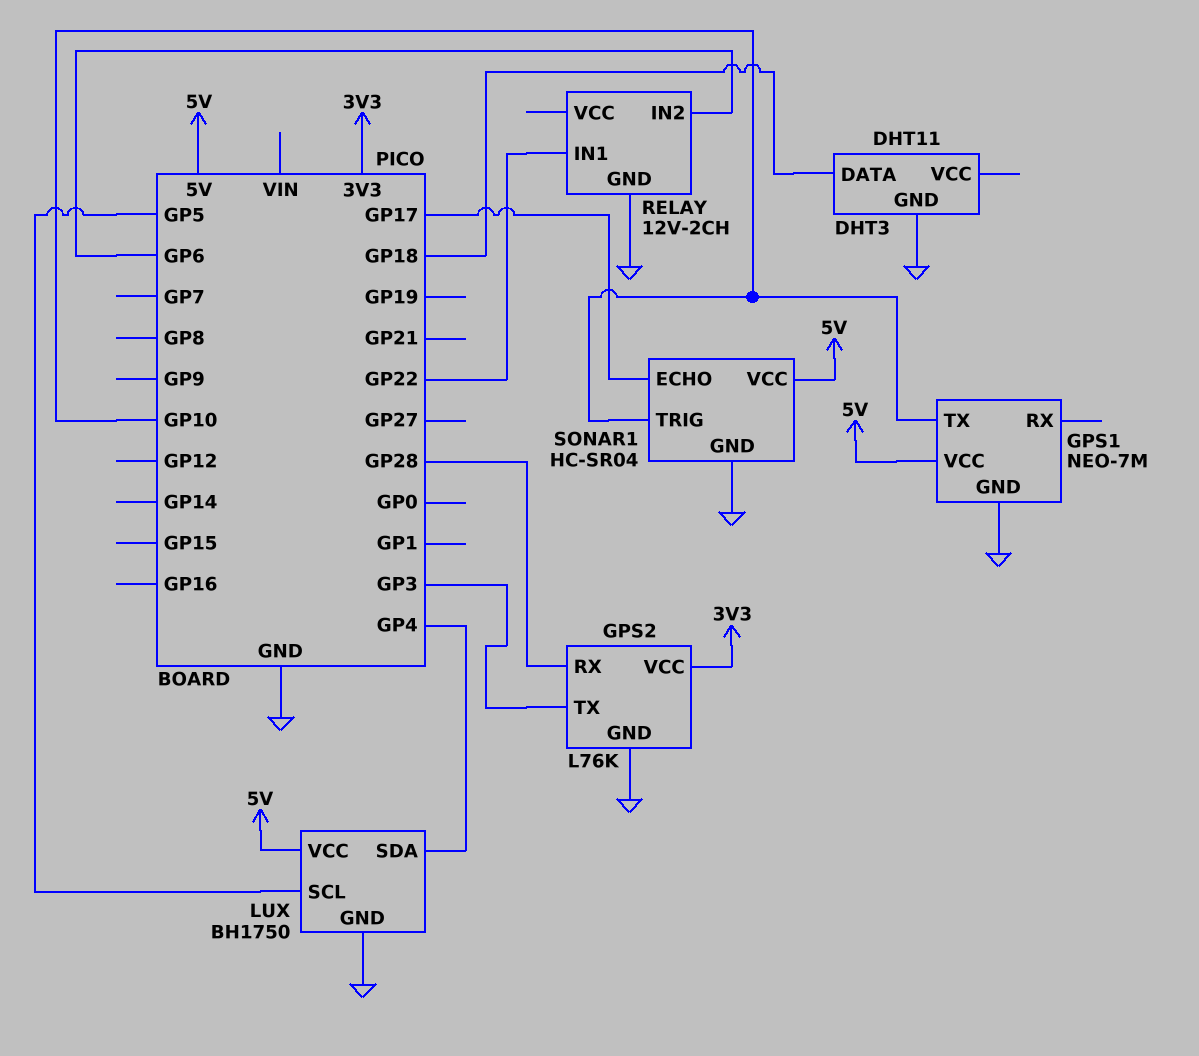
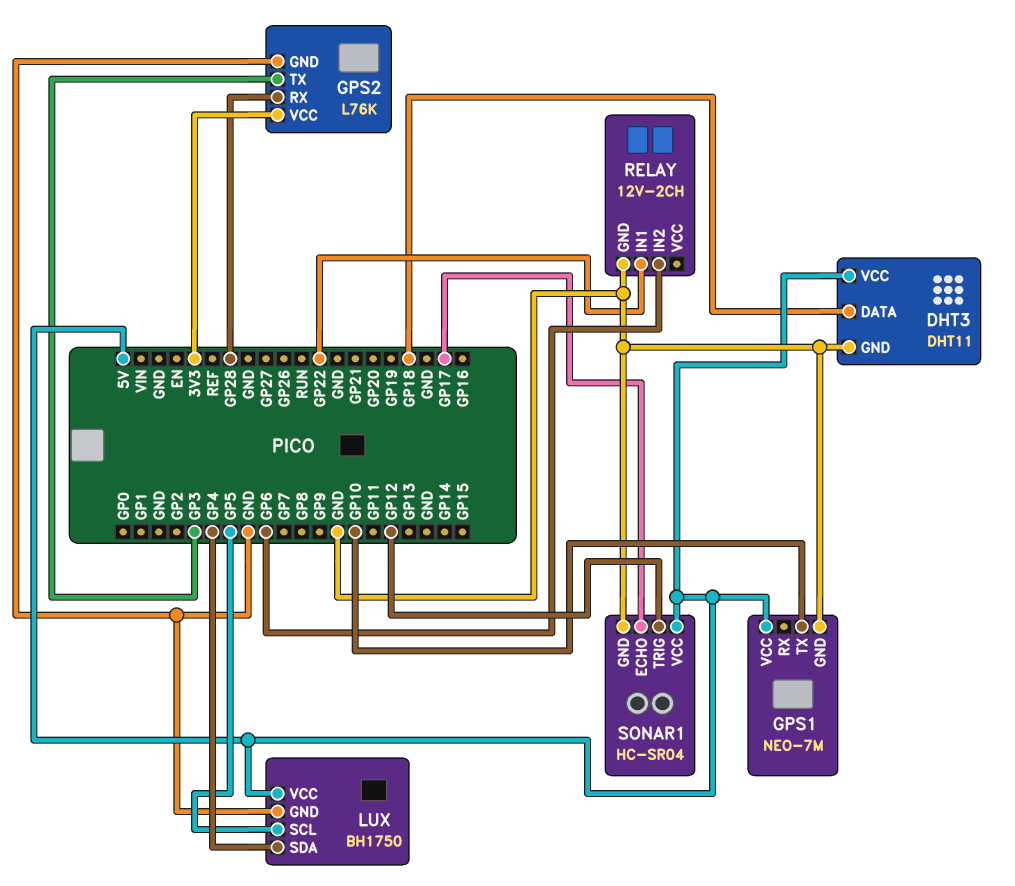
DHT3 pin VCC: none -> 5V
SONAR1 pin TRIG: GP10 -> GP12

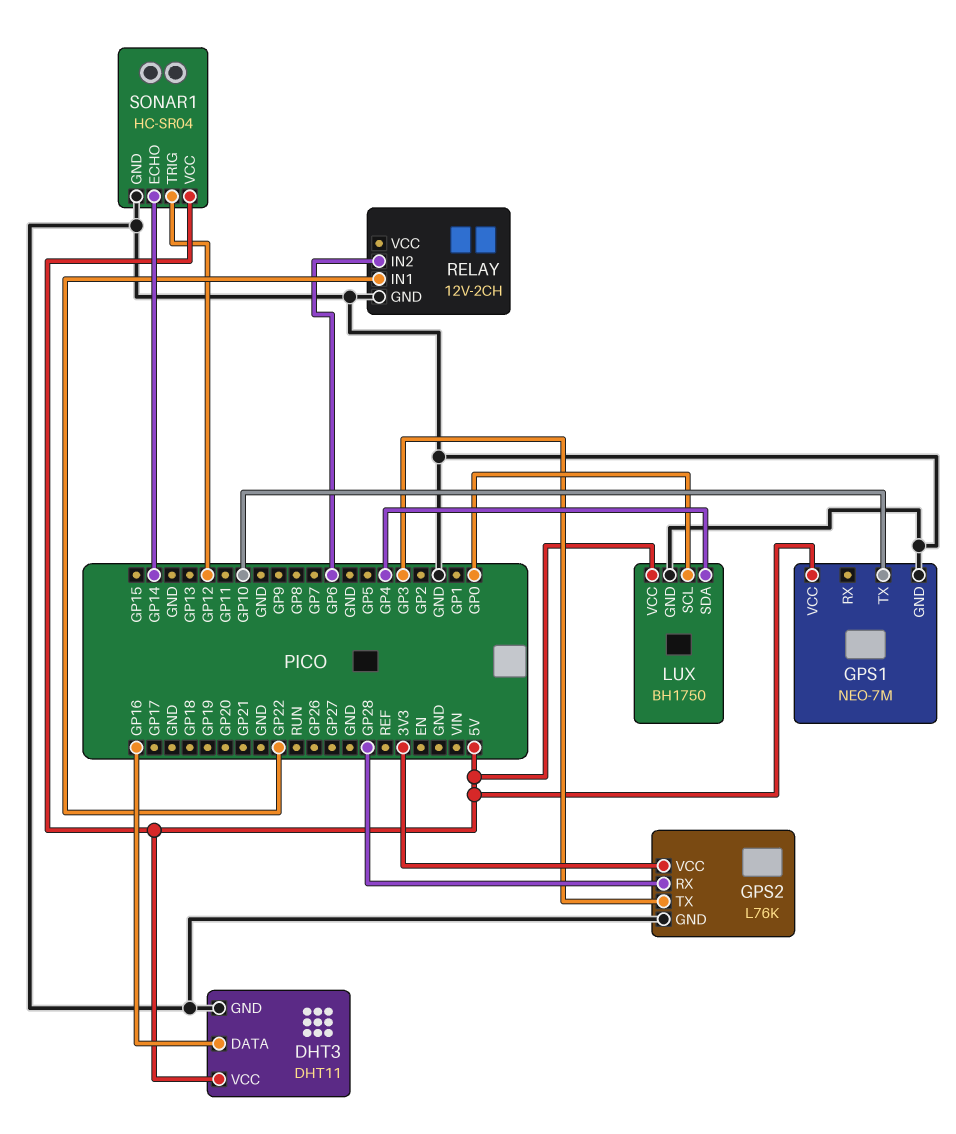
DHT3 pin DATA: GP18 -> GP16
LUX pin SCL: GP5 -> GP0
SONAR1 pin ECHO: GP17 -> GP14

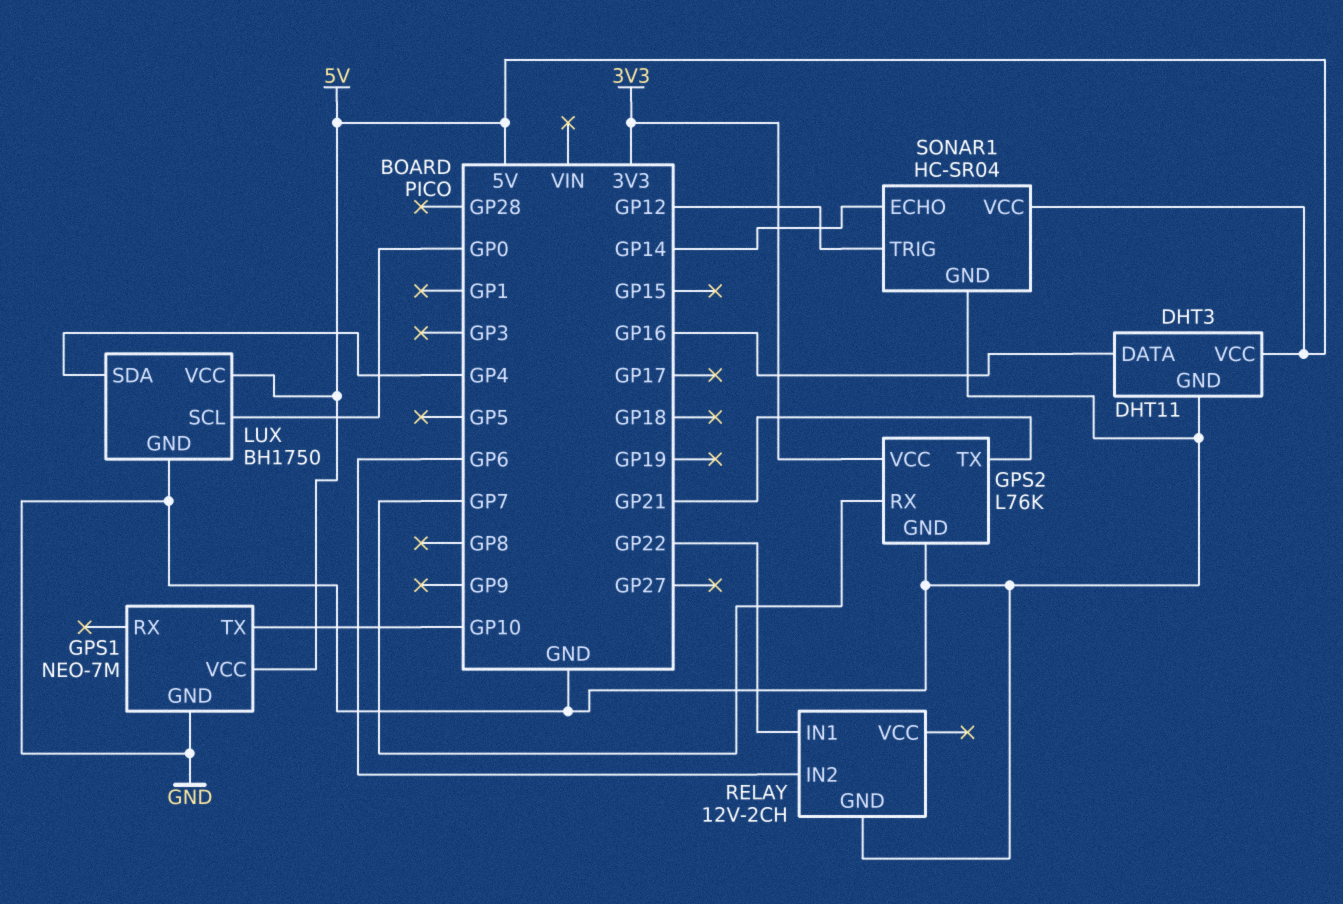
GPS2 pin RX: GP28 -> GP7
GPS2 pin TX: GP3 -> GP21

